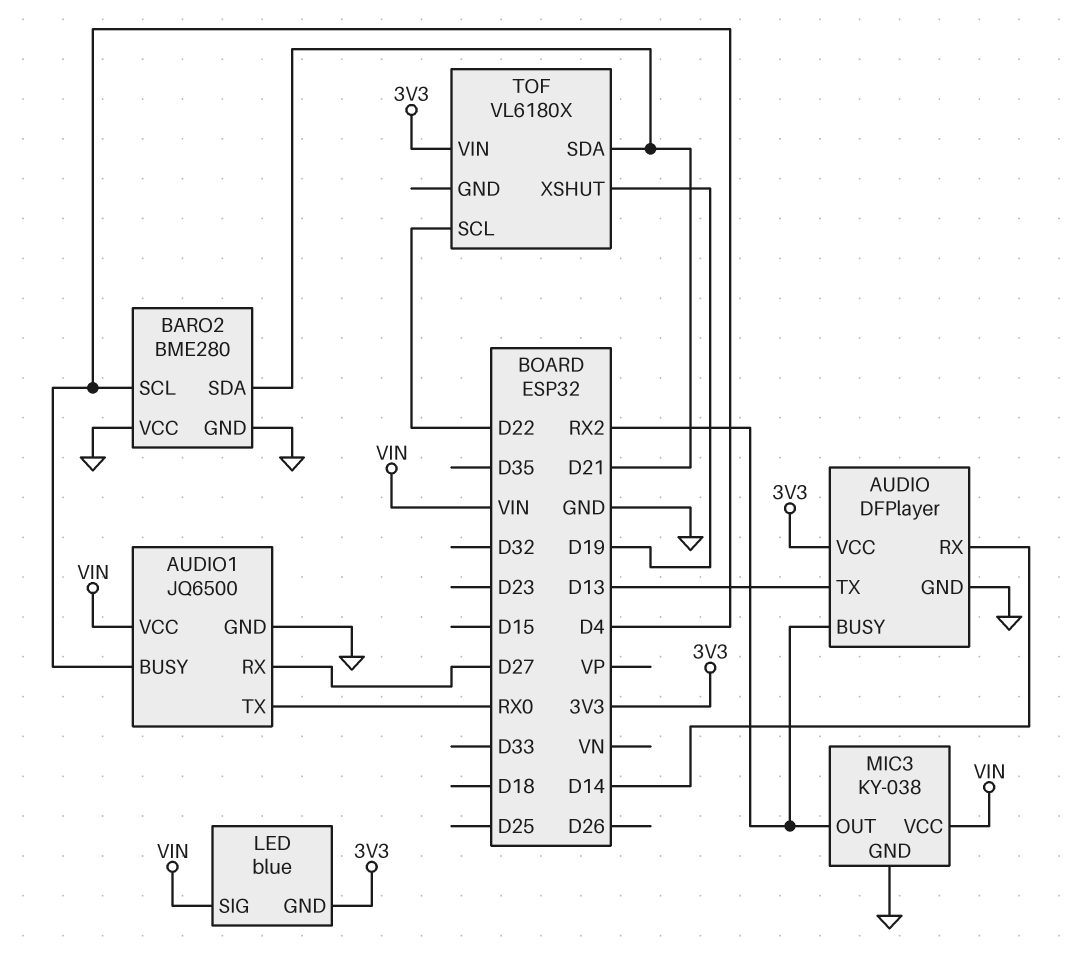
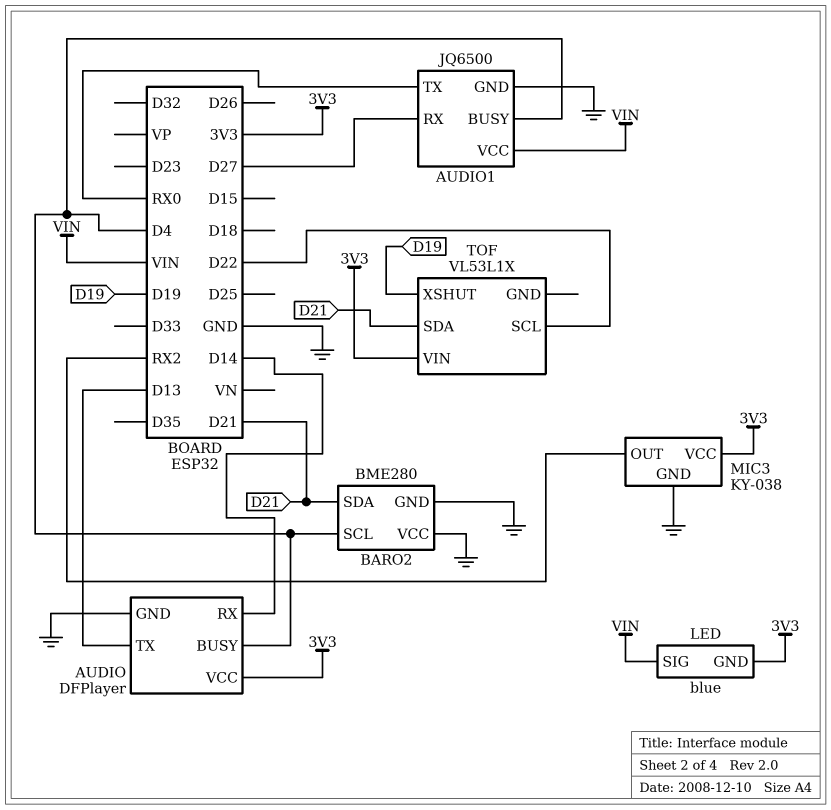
AUDIO pin BUSY: RX2 -> D4
MIC3 pin VCC: VIN -> 3V3
TOF: VL6180X -> VL53L1X

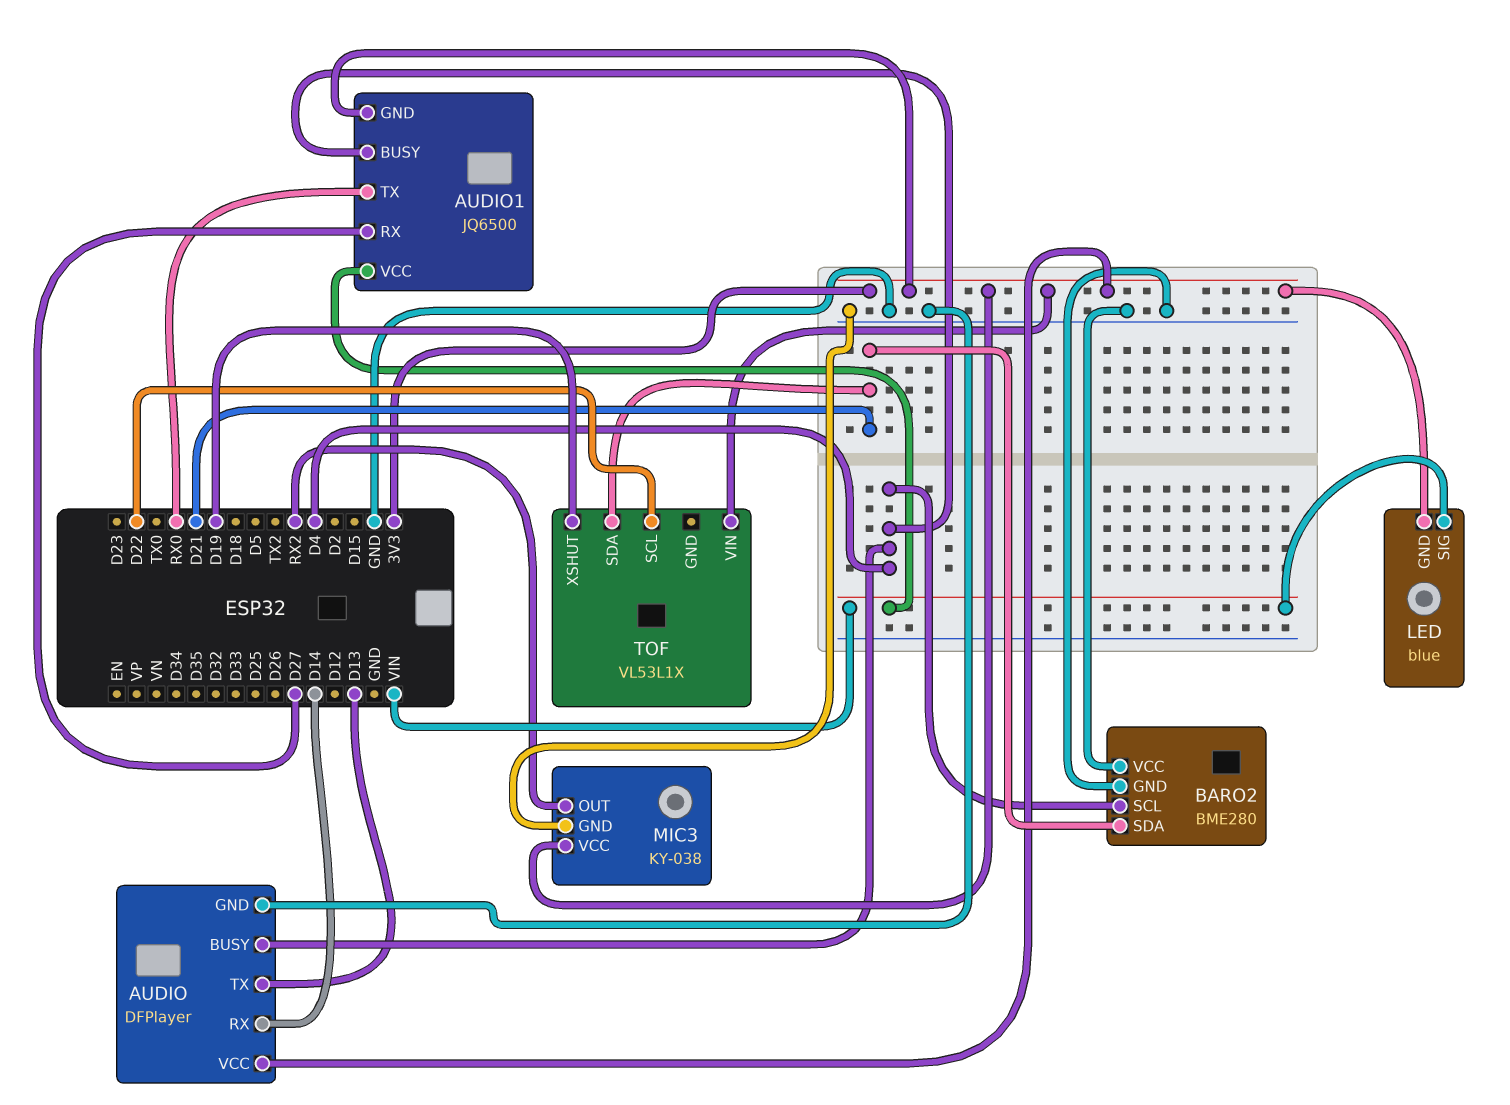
AUDIO1 pin GND: GND -> 3V3

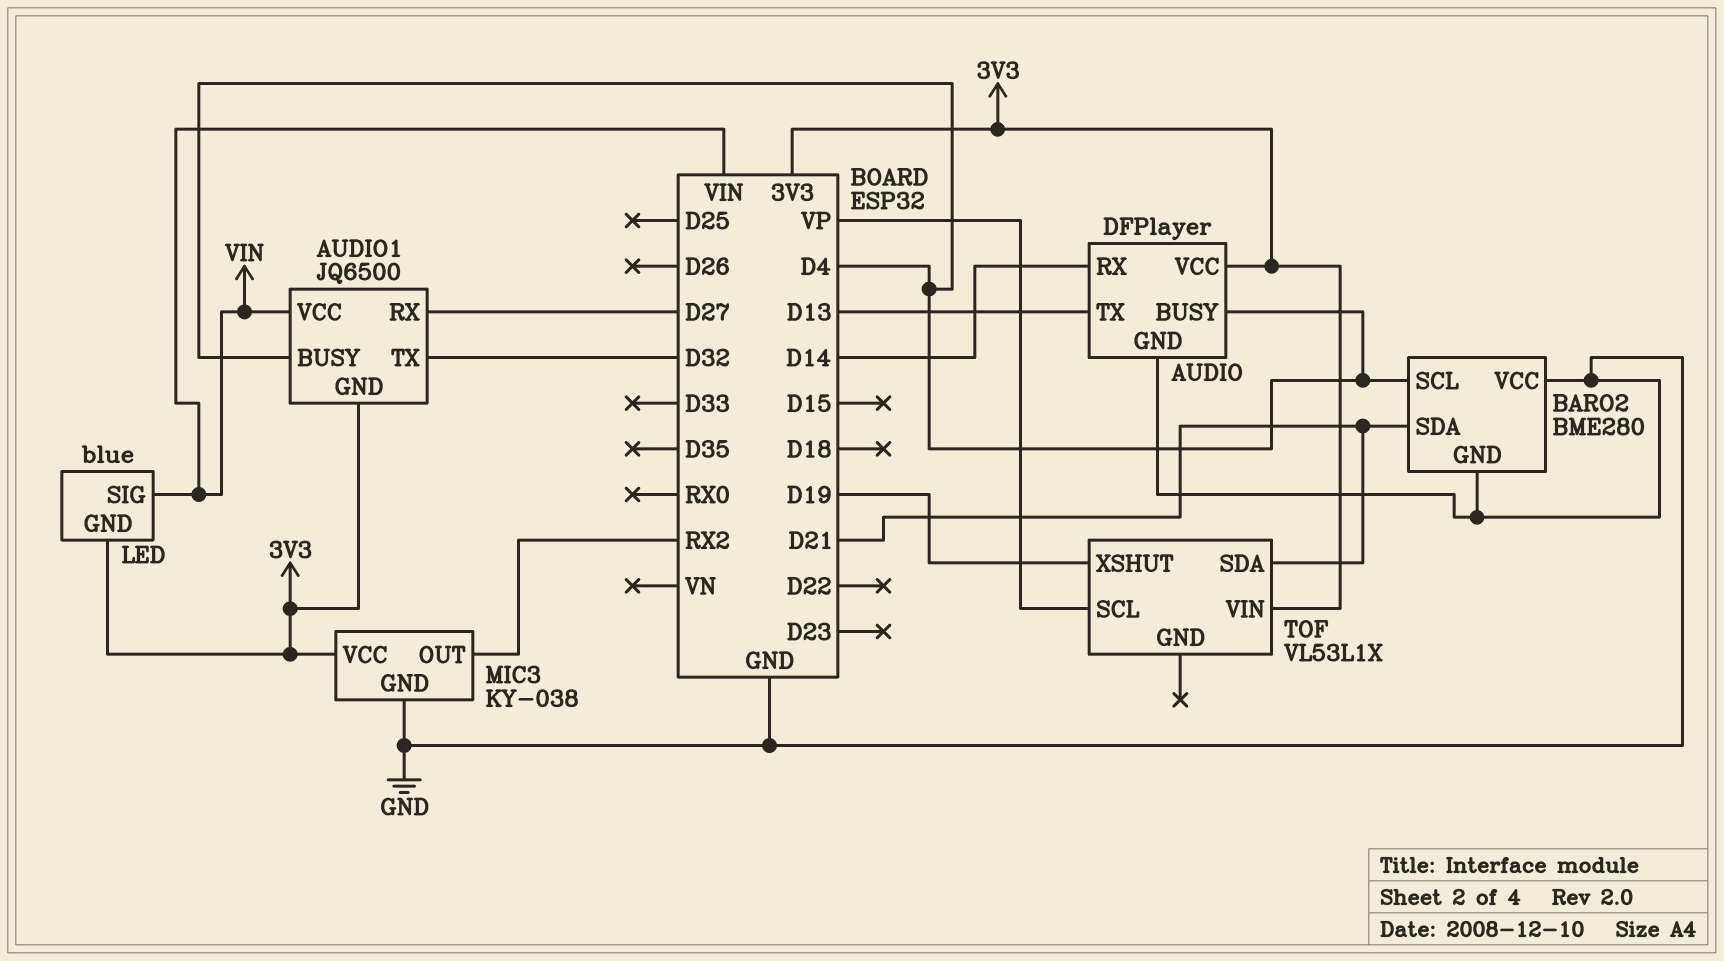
AUDIO1 pin TX: RX0 -> D32
TOF pin SCL: D22 -> VP

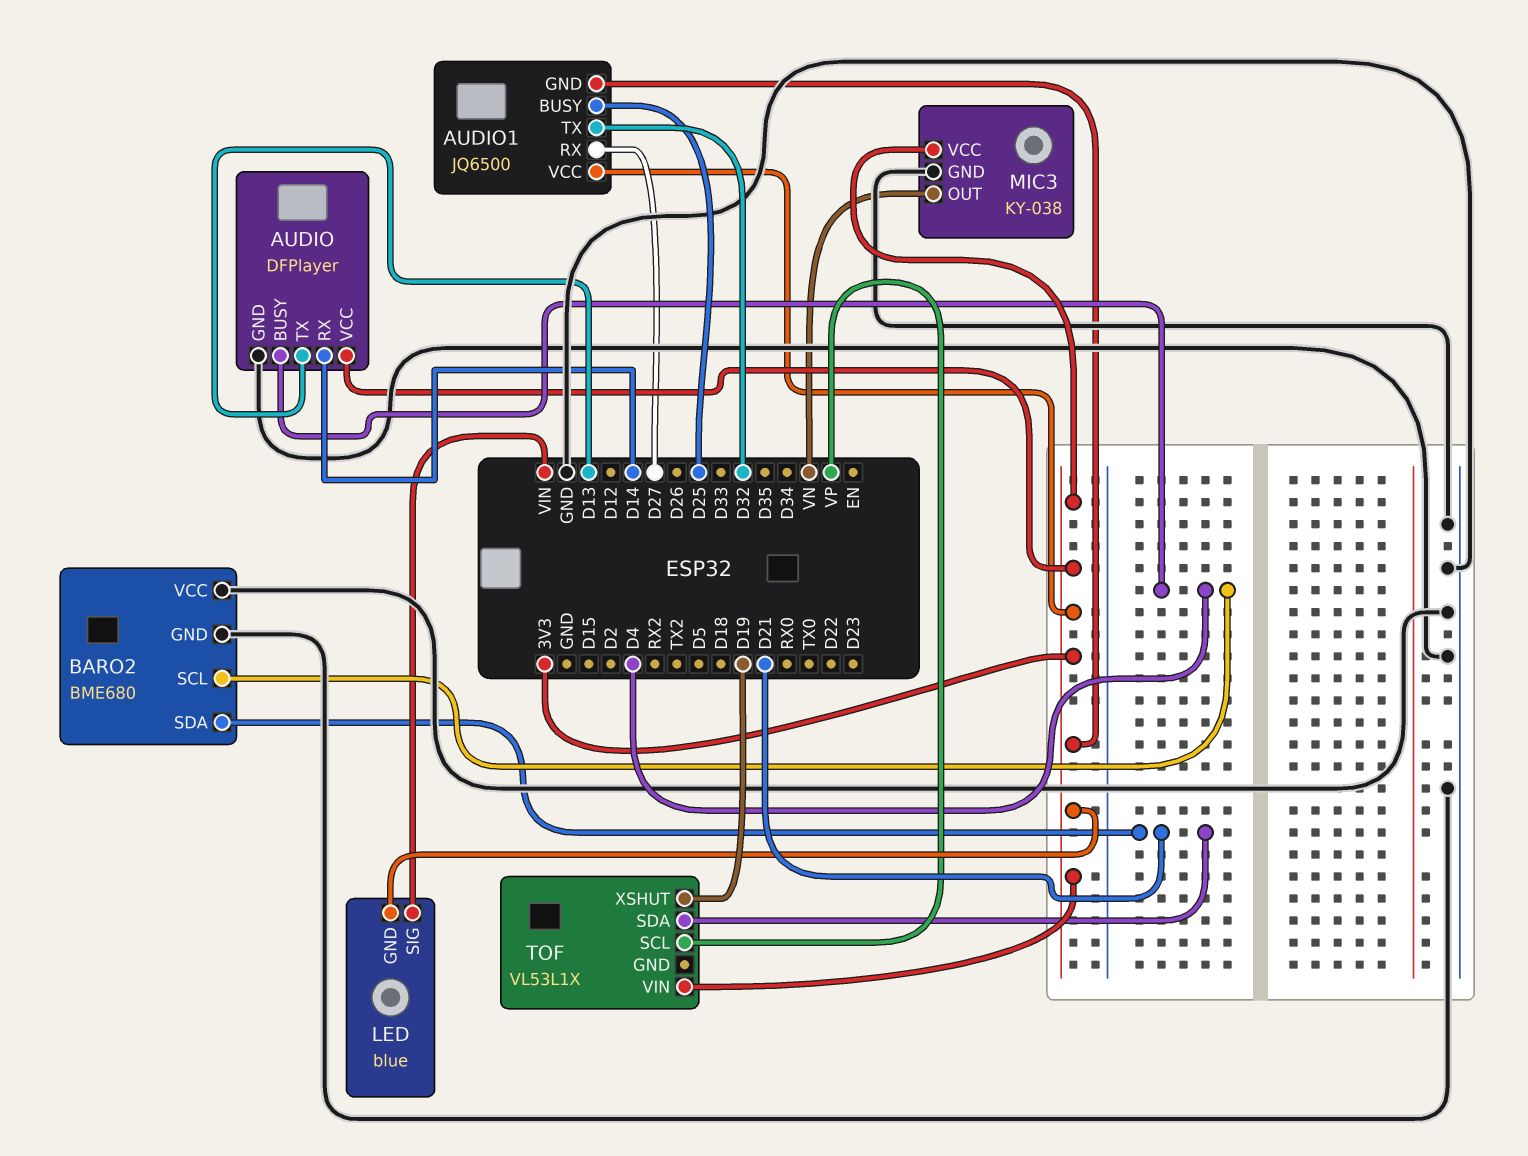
AUDIO1 pin BUSY: D4 -> D25
AUDIO1 pin VCC: VIN -> 3V3
BARO2: BME280 -> BME680
MIC3 pin OUT: RX2 -> VN

